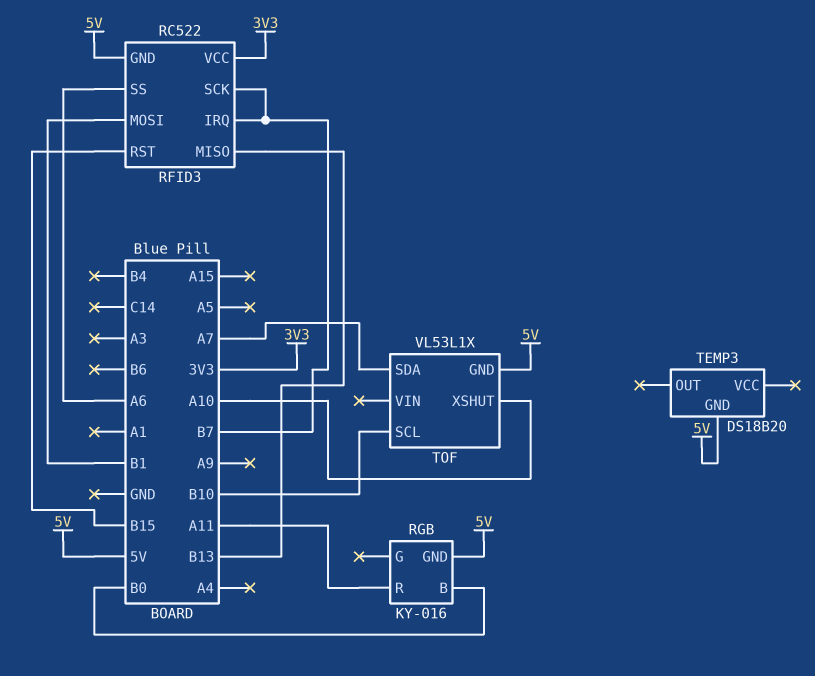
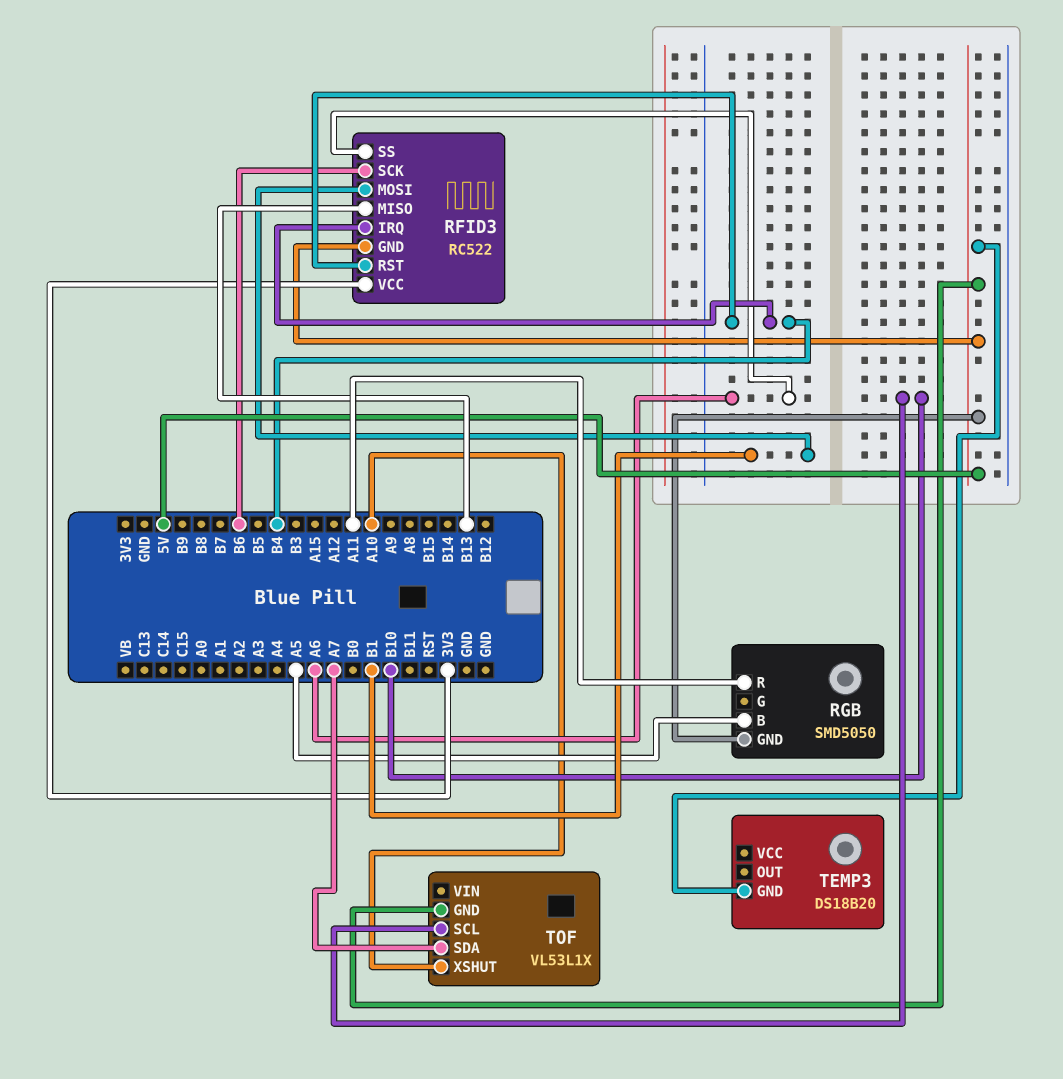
RFID3 pin IRQ: B7 -> B4
RFID3 pin RST: B15 -> B4
RFID3 pin SCK: B7 -> B6
RGB: KY-016 -> SMD5050
RGB pin B: B0 -> A5

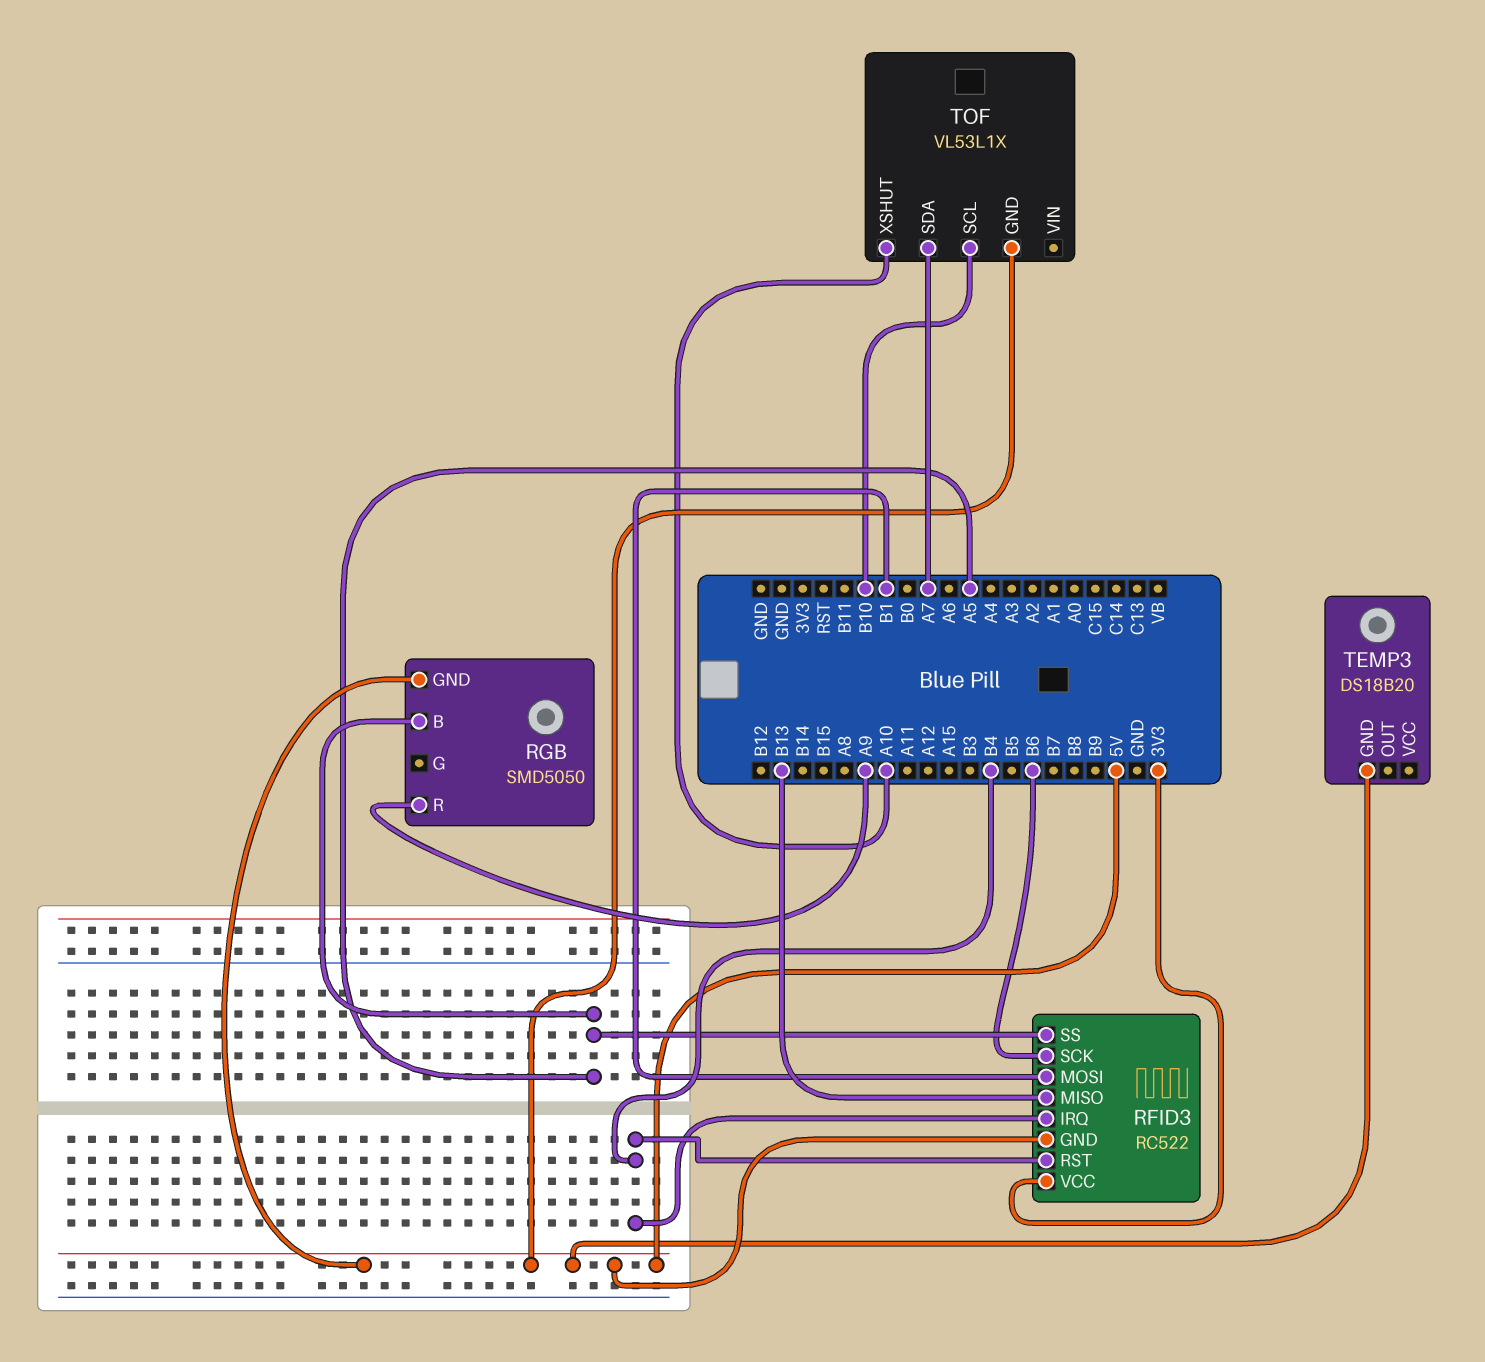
RFID3 pin SS: A6 -> A5
RGB pin R: A11 -> A9

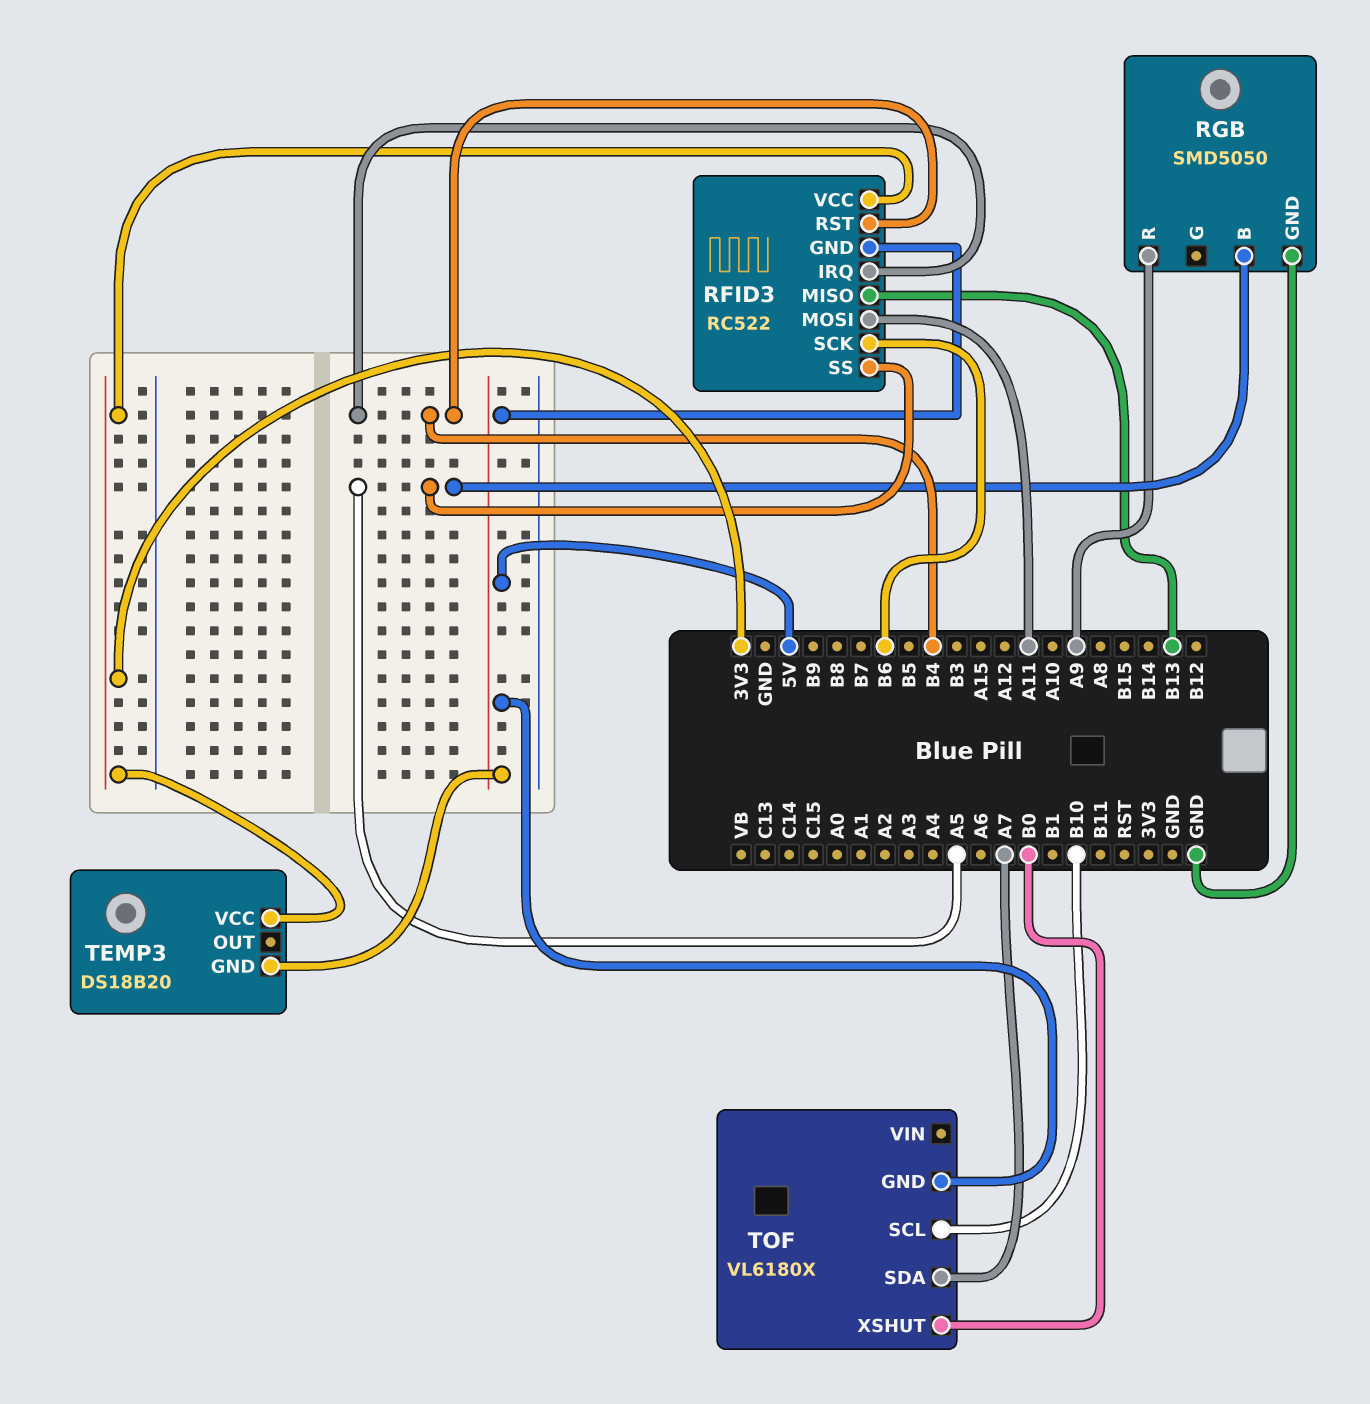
RFID3 pin MOSI: B1 -> A11
RGB pin GND: 5V -> GND
TEMP3 pin VCC: none -> 3V3
TOF: VL53L1X -> VL6180X
TOF pin XSHUT: A10 -> B0

